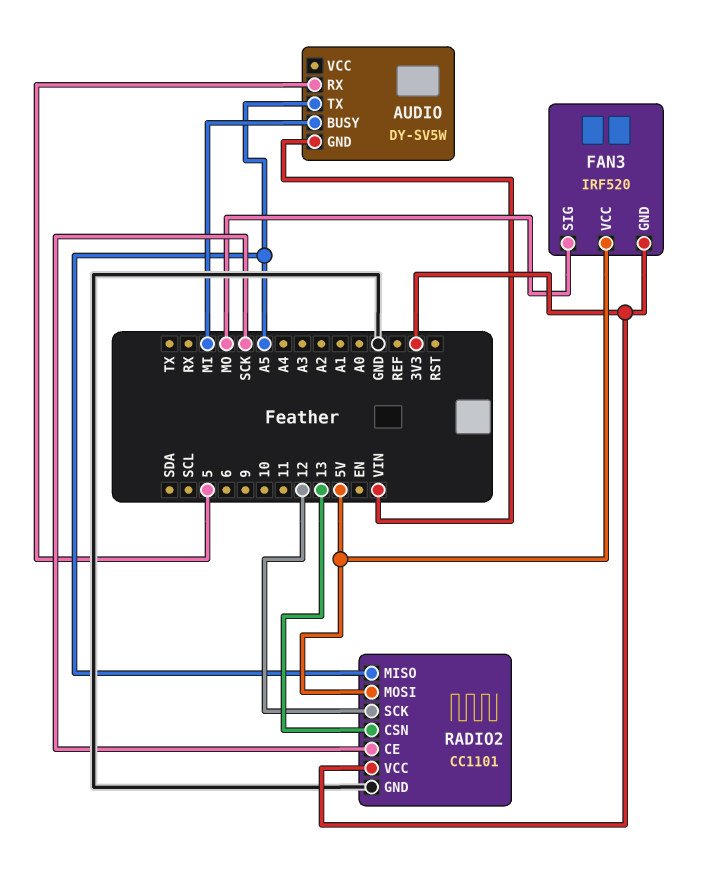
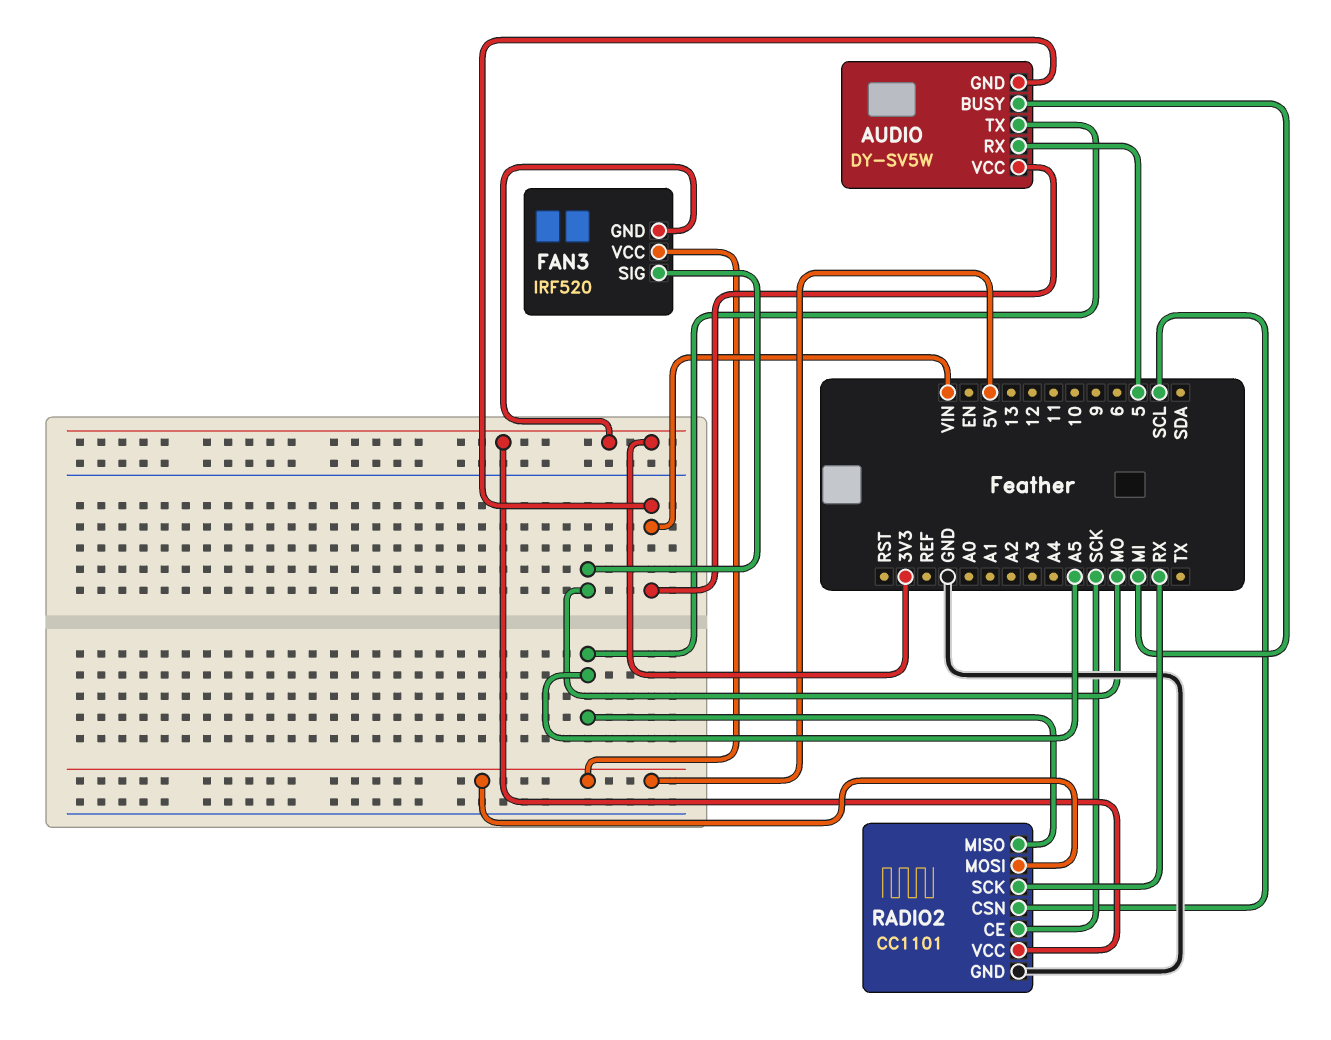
AUDIO pin VCC: none -> VIN
RADIO2 pin CSN: 13 -> SCL
RADIO2 pin SCK: 12 -> RX

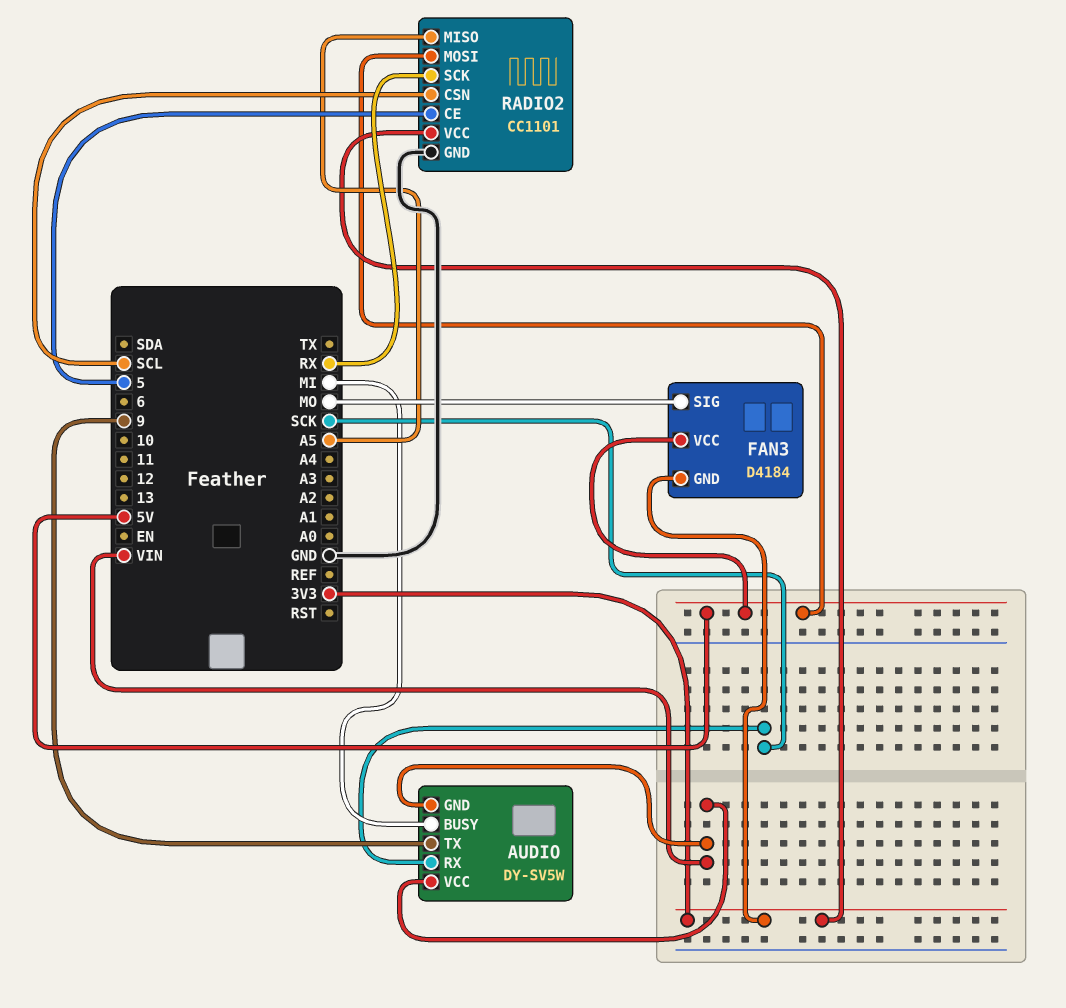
AUDIO pin RX: 5 -> SCK
AUDIO pin TX: A5 -> 9
FAN3: IRF520 -> D4184
RADIO2 pin CE: SCK -> 5

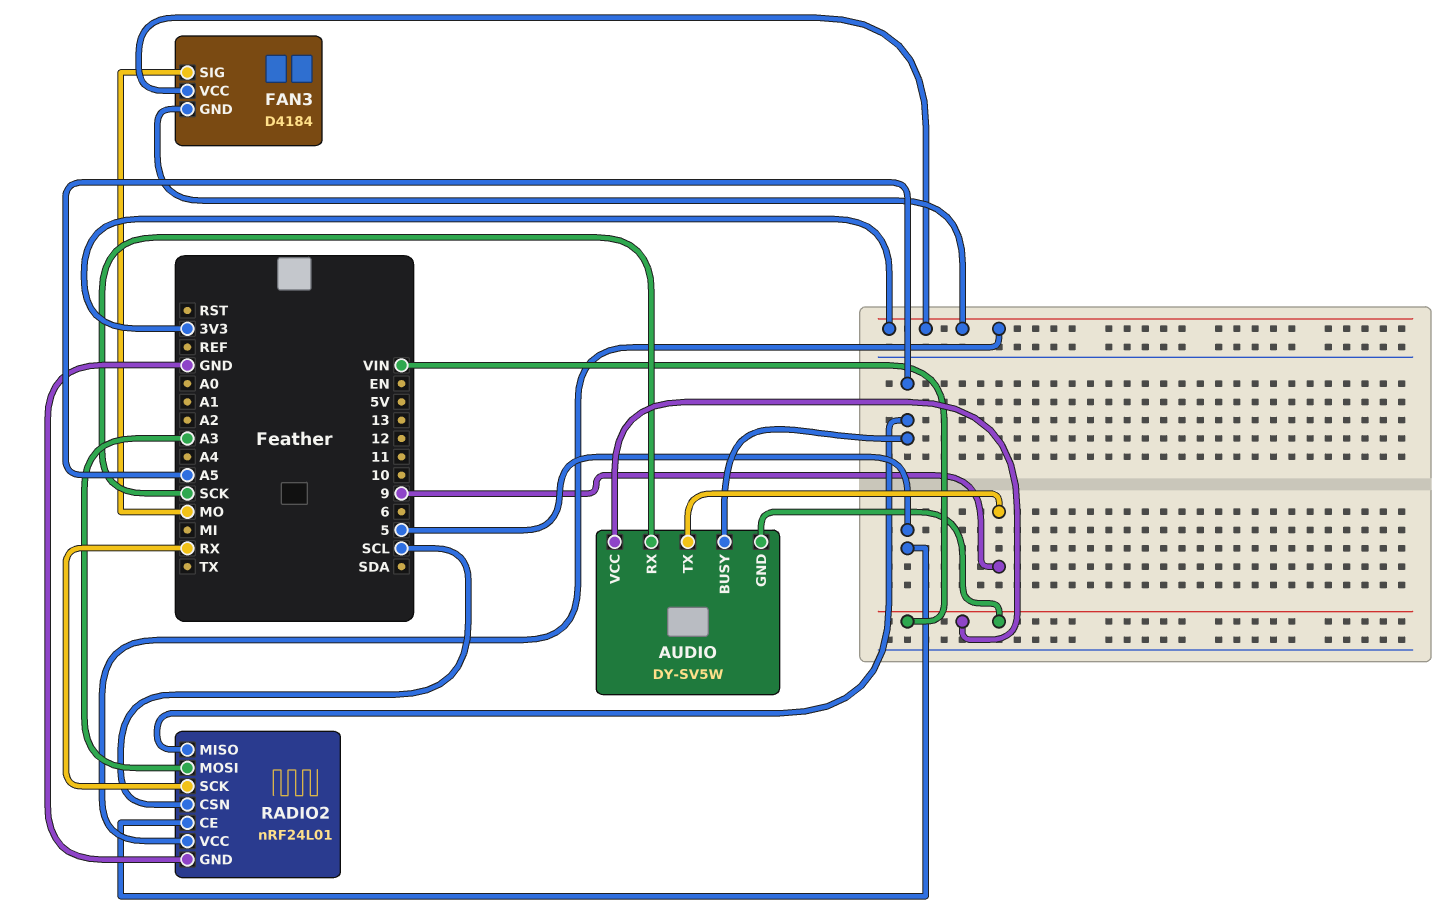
AUDIO pin BUSY: MI -> A5
FAN3 pin VCC: 5V -> 3V3
RADIO2: CC1101 -> nRF24L01
RADIO2 pin MOSI: 5V -> A3

